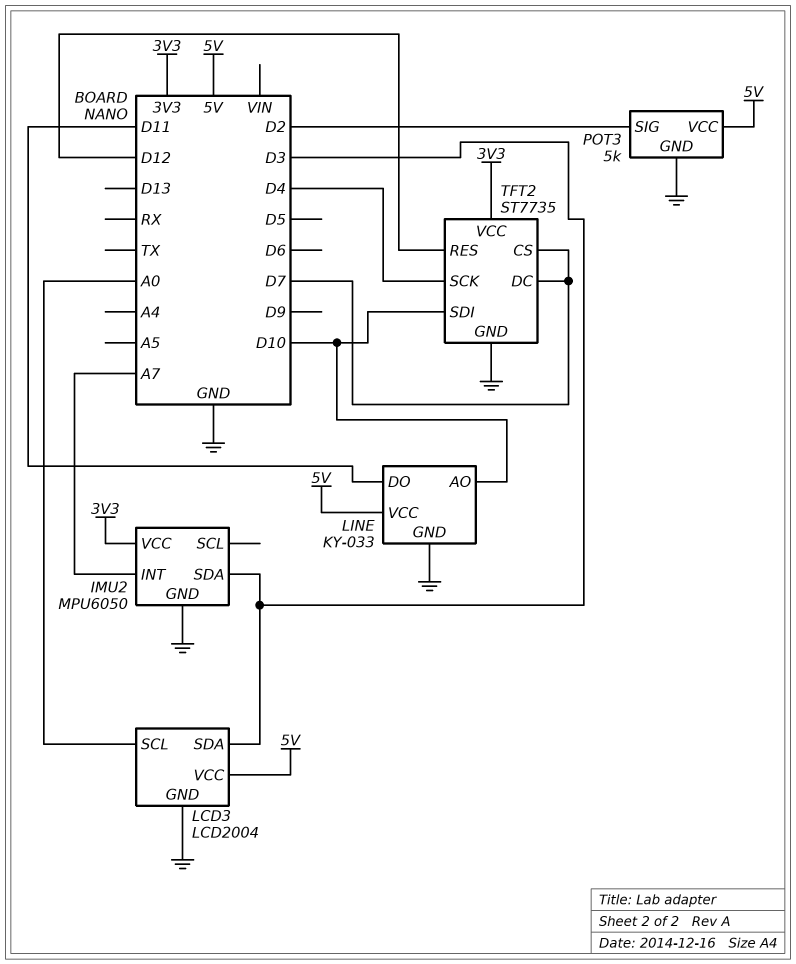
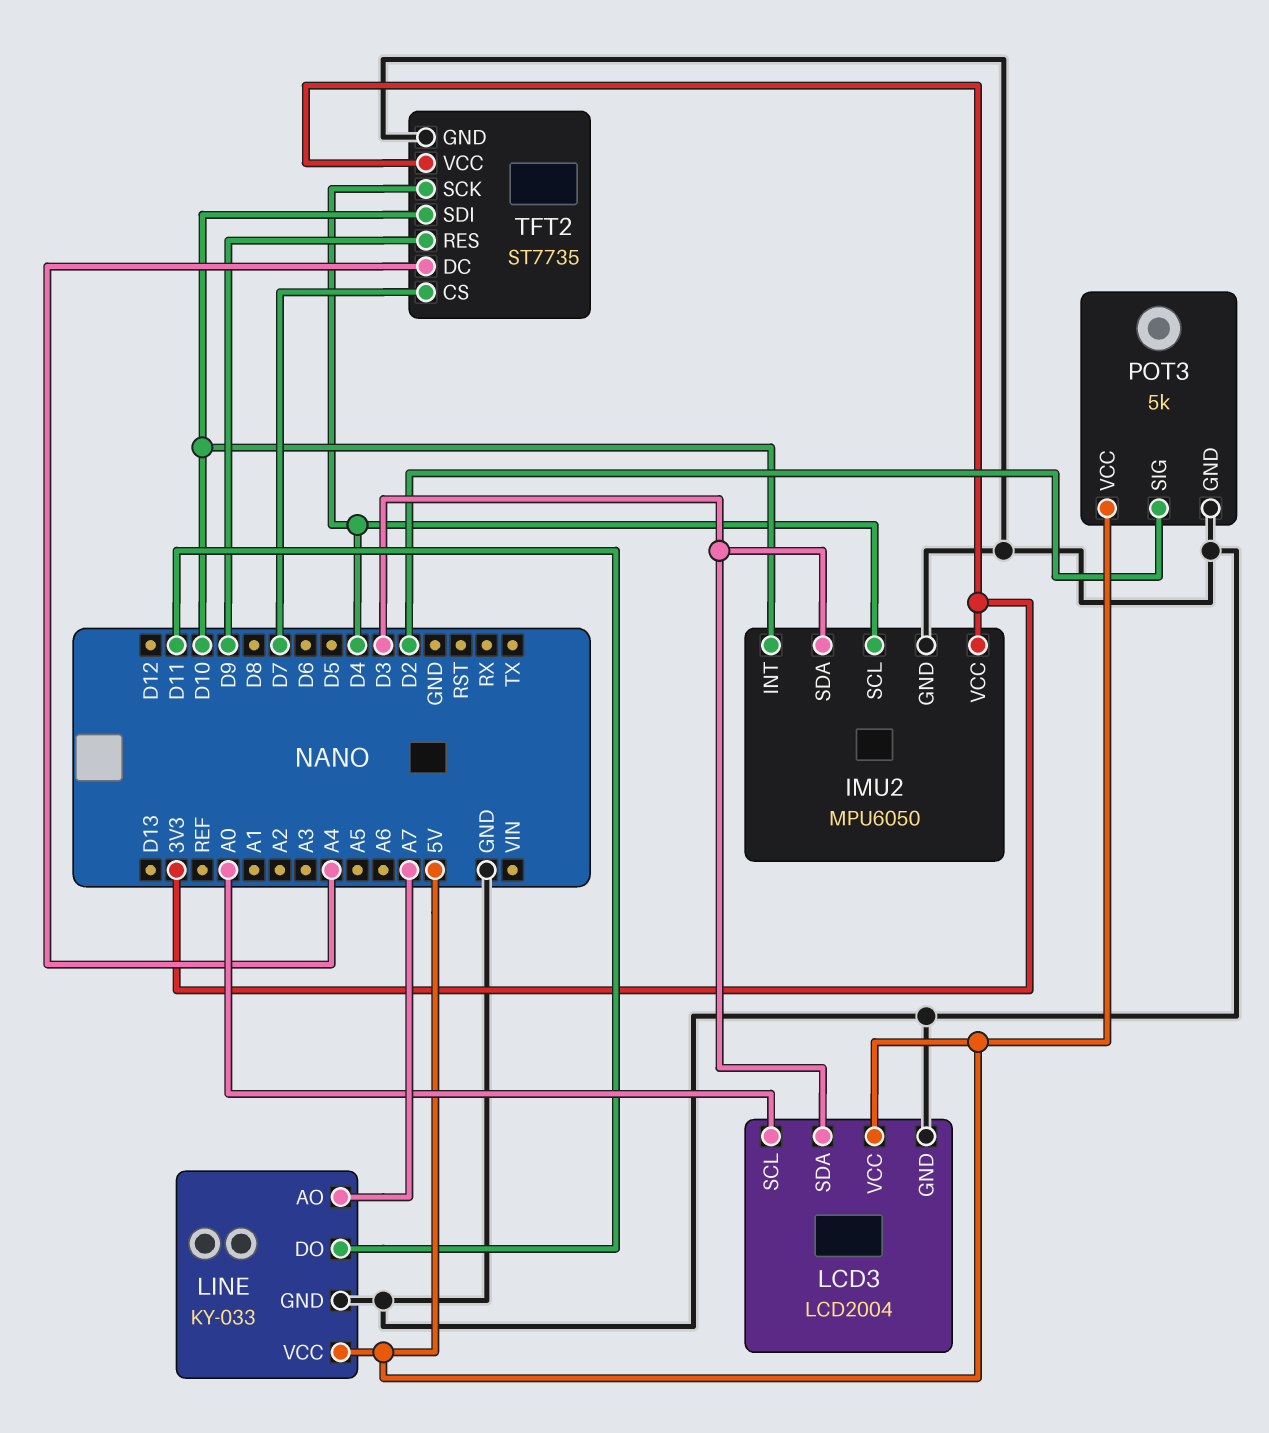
IMU2 pin INT: A7 -> D10
IMU2 pin SCL: none -> D4
LINE pin AO: D10 -> A7
TFT2 pin DC: D7 -> A4
TFT2 pin RES: D12 -> D9

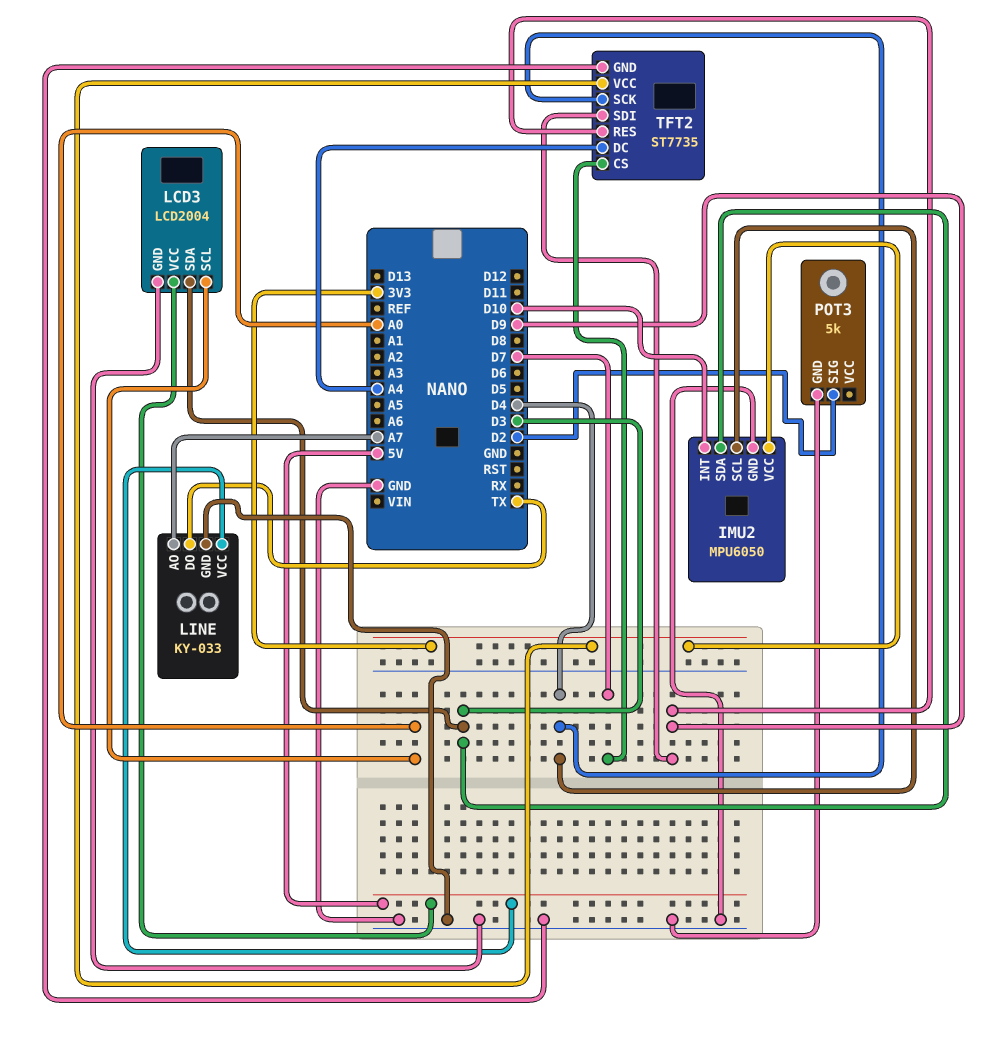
LINE pin DO: D11 -> TX
POT3 pin VCC: 5V -> none
TFT2 pin SDI: D10 -> D9

